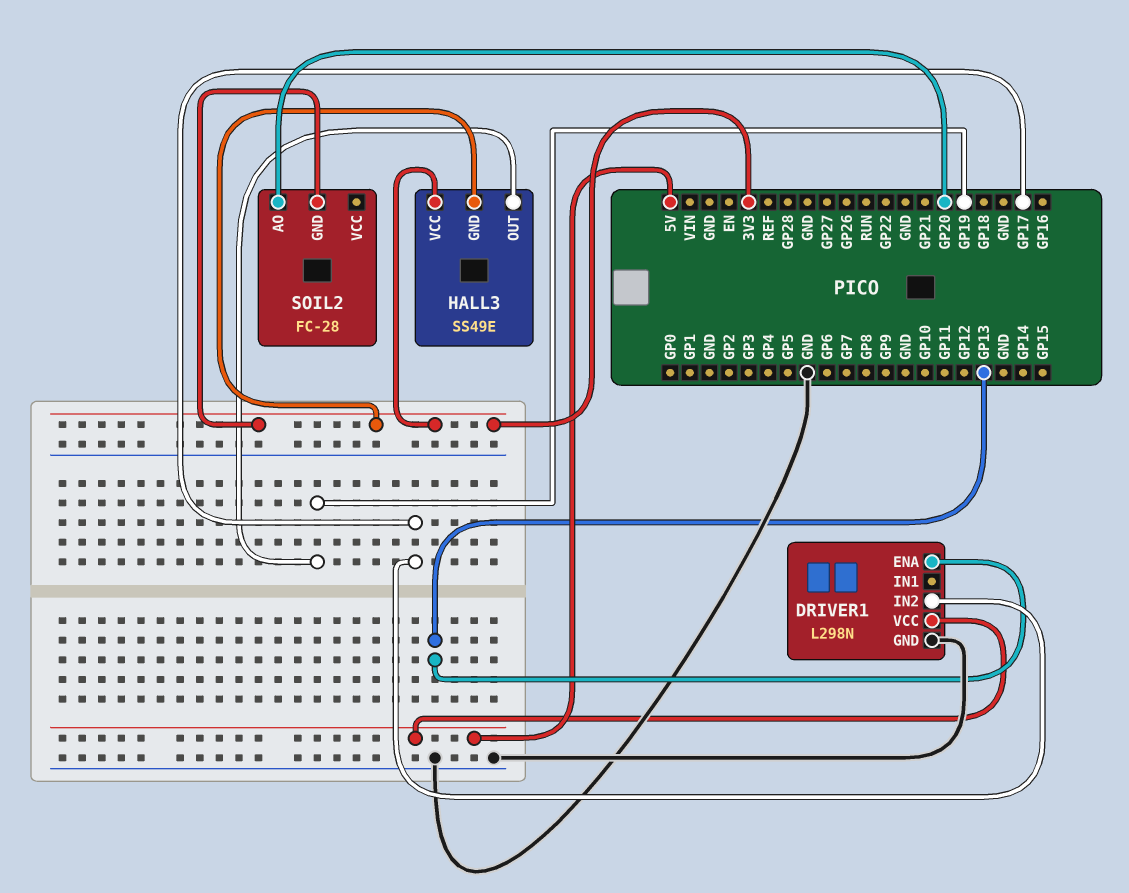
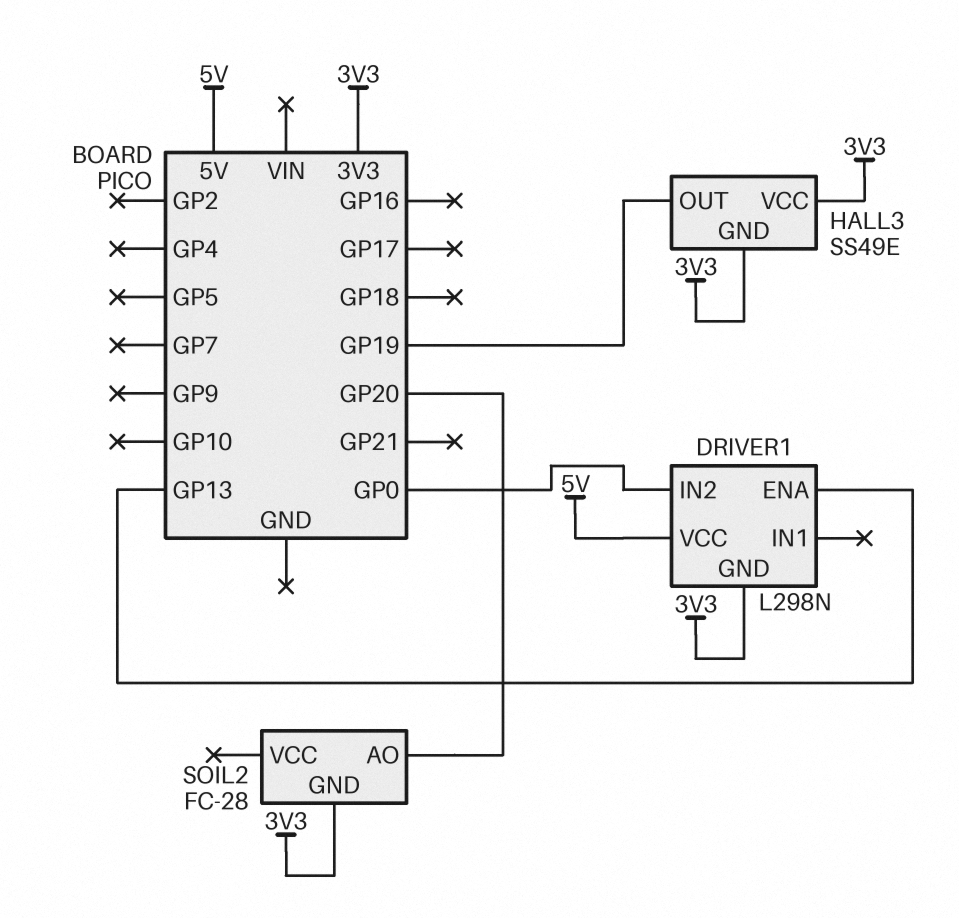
DRIVER1 pin GND: GND -> 3V3
DRIVER1 pin IN2: GP17 -> GP0

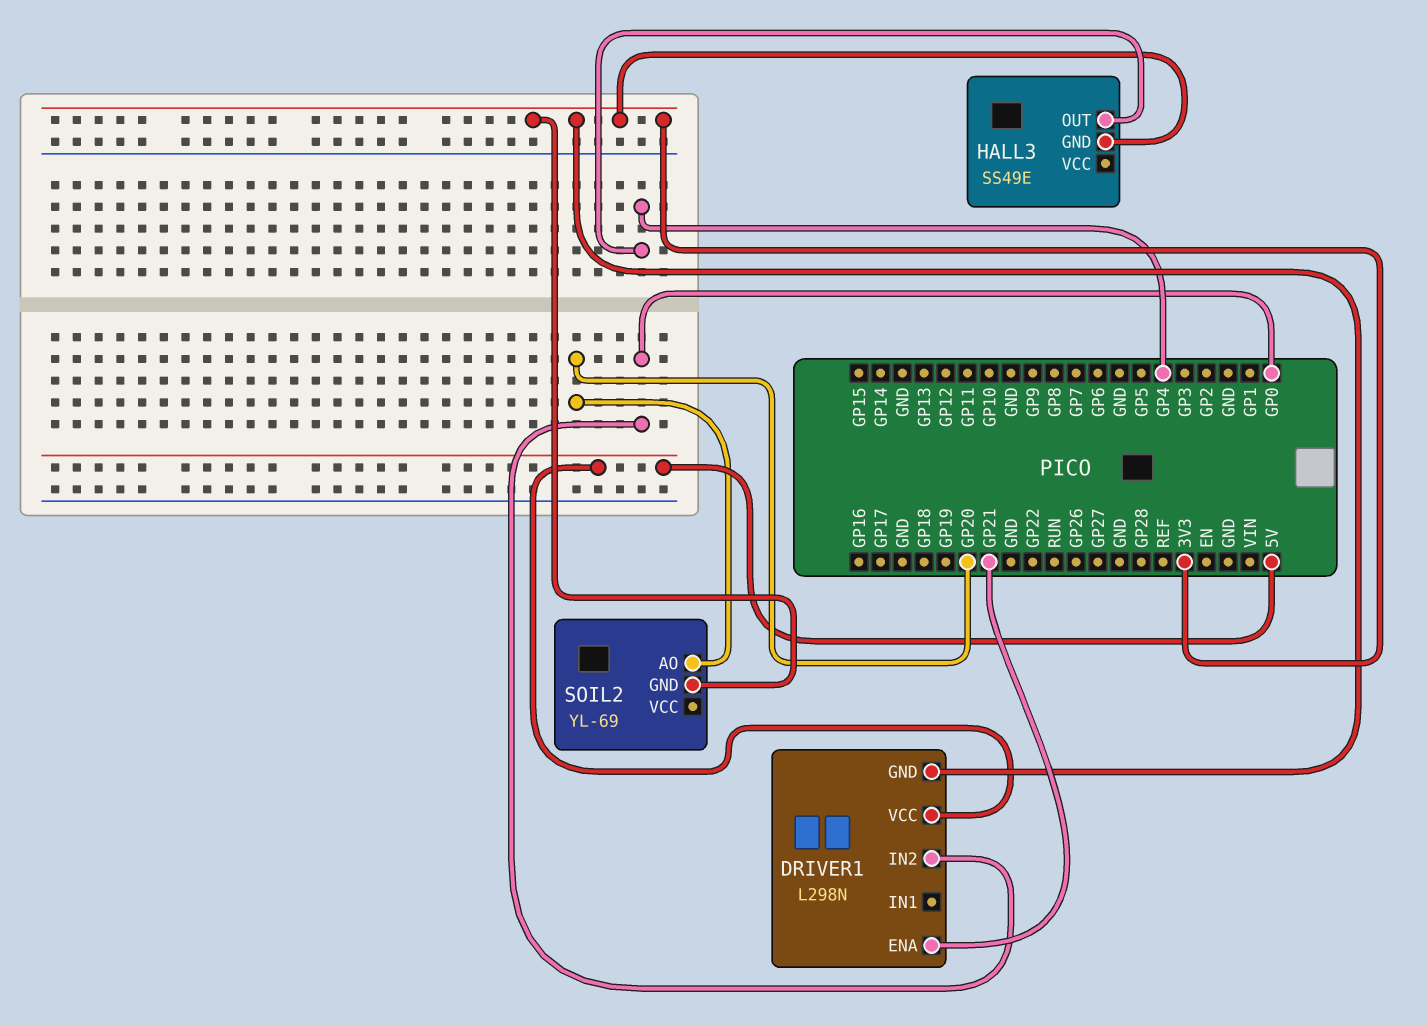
DRIVER1 pin ENA: GP13 -> GP21
HALL3 pin OUT: GP19 -> GP4
HALL3 pin VCC: 3V3 -> none
SOIL2: FC-28 -> YL-69

